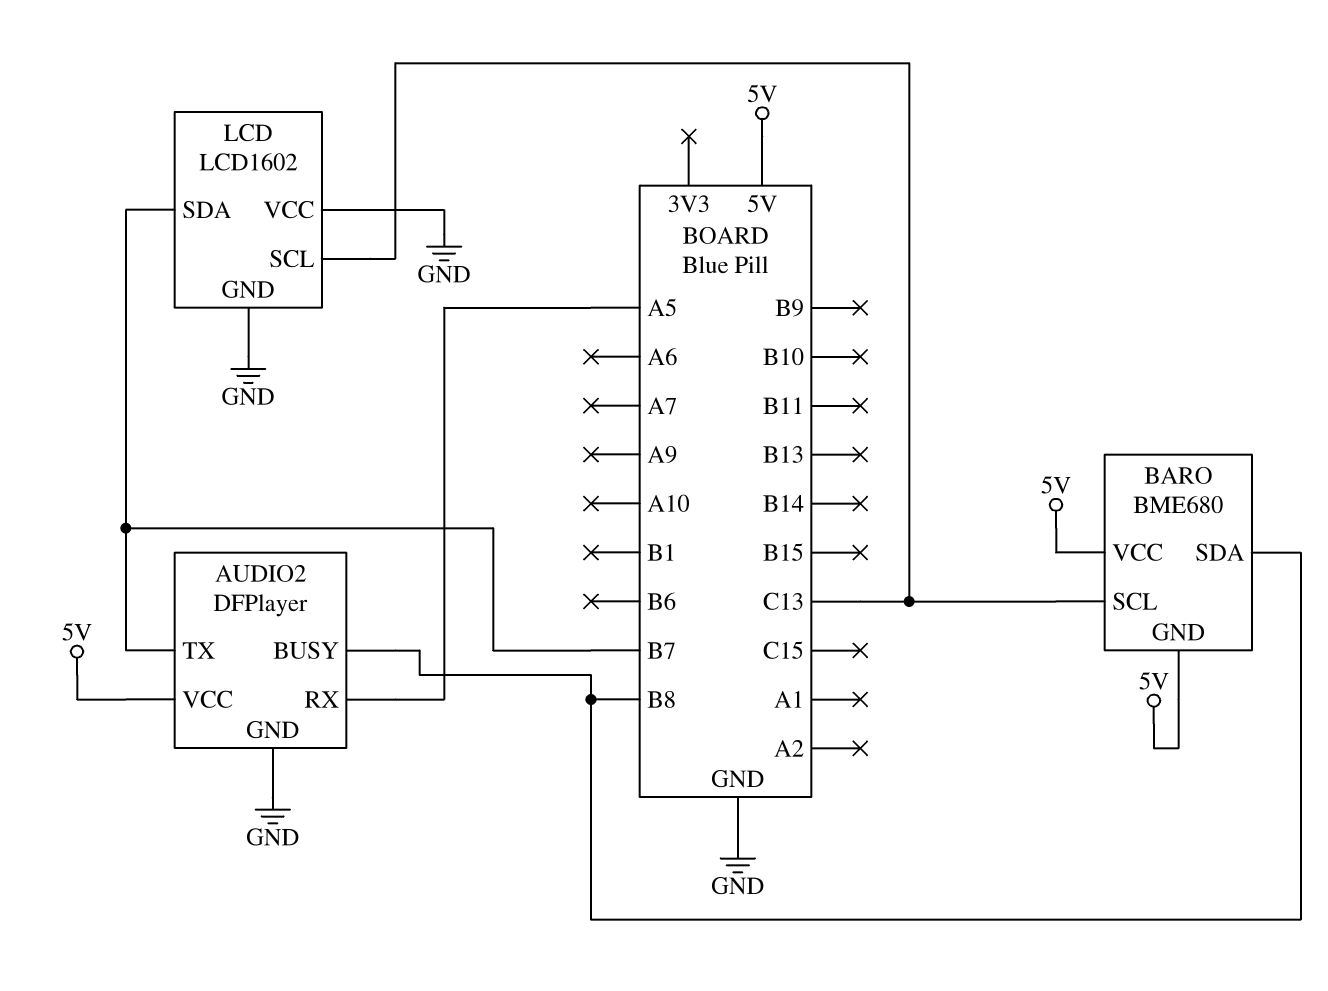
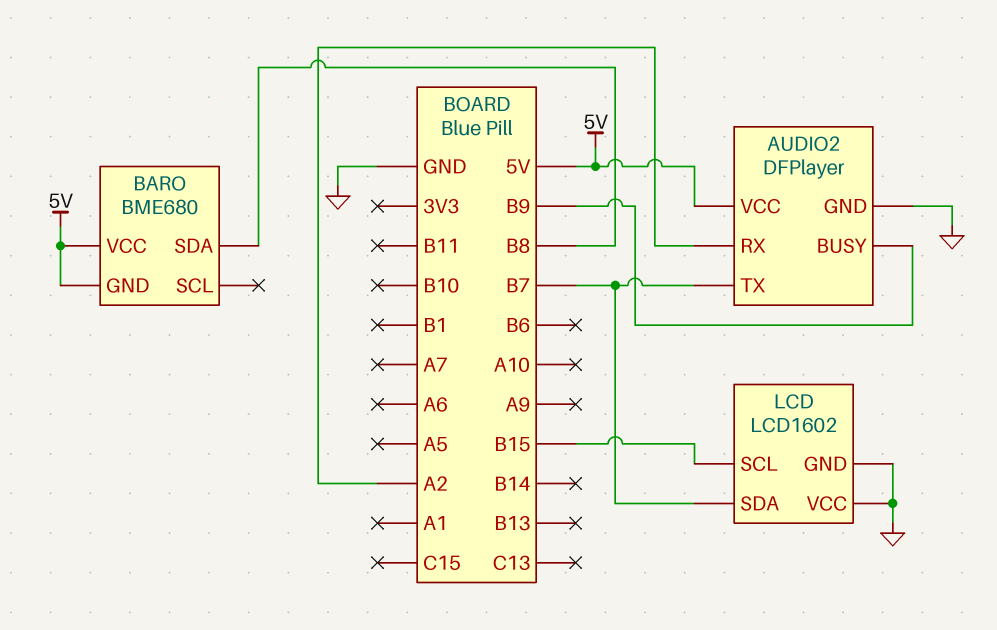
AUDIO2 pin BUSY: B8 -> B9
AUDIO2 pin RX: A5 -> A2
BARO pin SCL: C13 -> none
LCD pin SCL: C13 -> B15

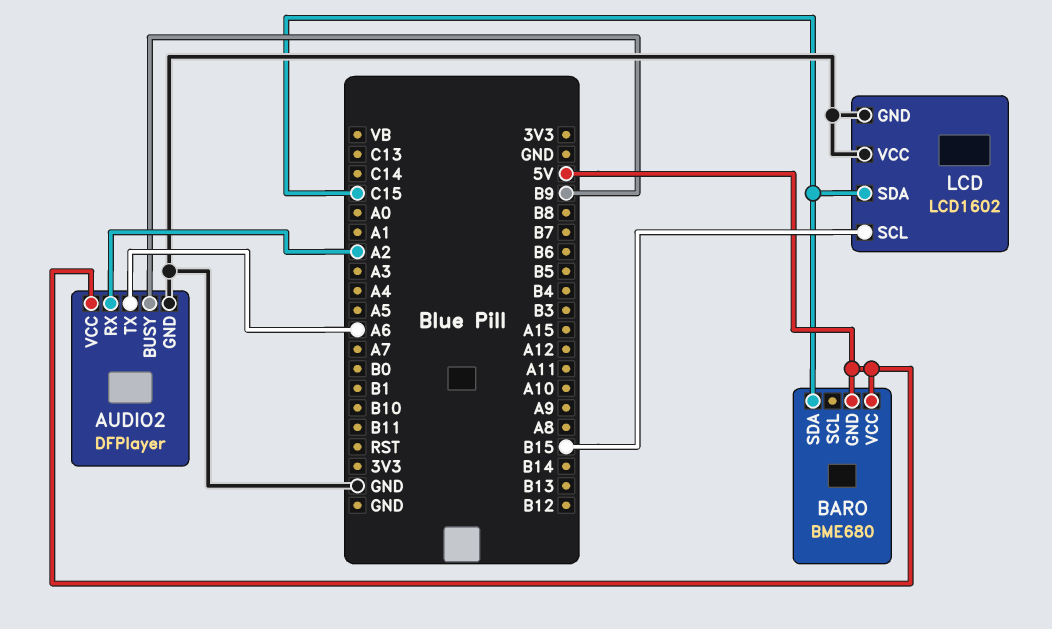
AUDIO2 pin TX: B7 -> A6
BARO pin SDA: B8 -> C15
LCD pin SDA: B7 -> C15

